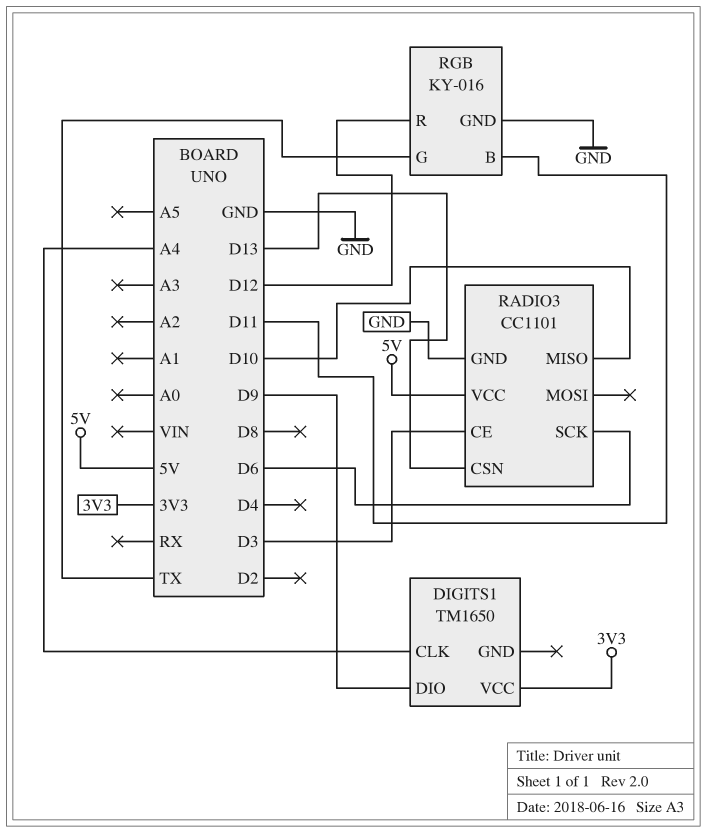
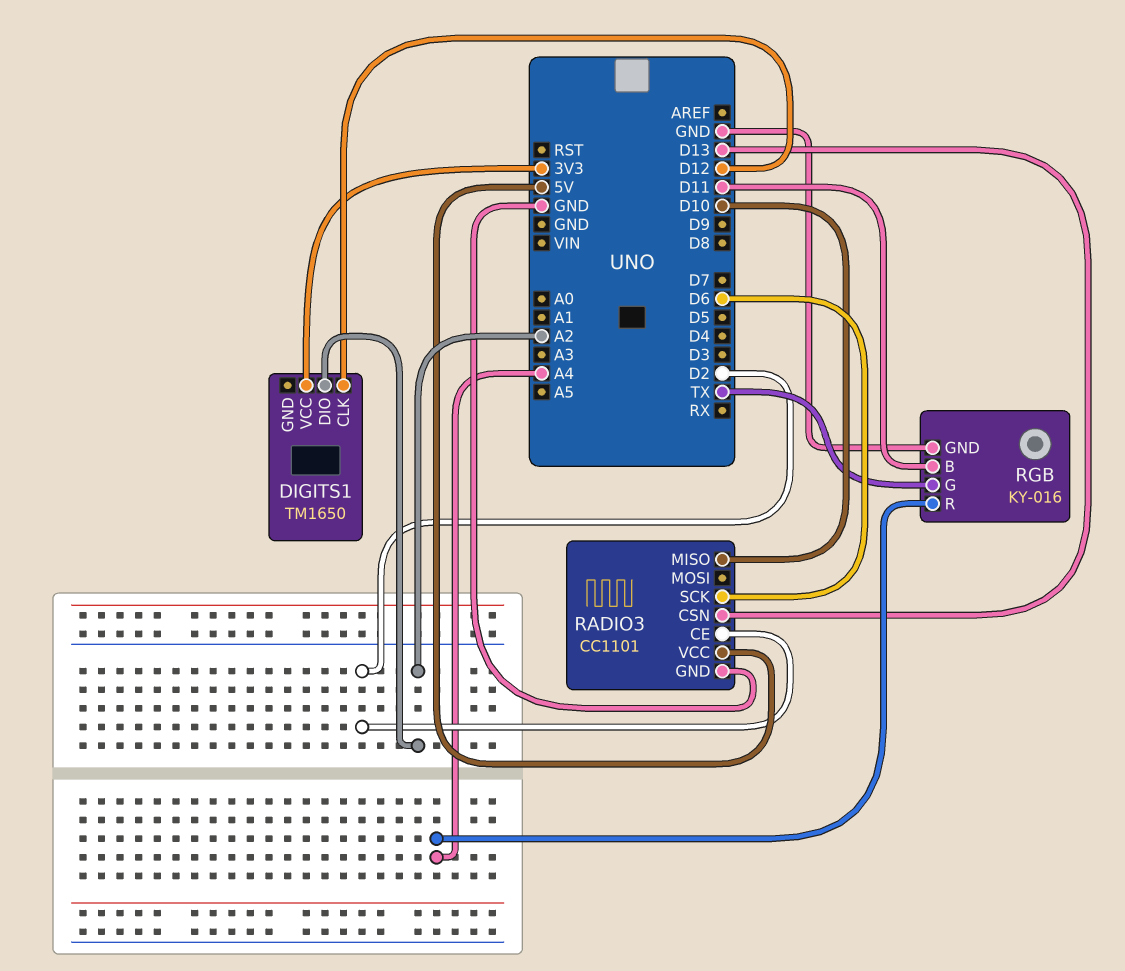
DIGITS1 pin CLK: A4 -> D12
DIGITS1 pin DIO: D9 -> A2
RADIO3 pin CE: D3 -> D2
RGB pin R: D12 -> A4

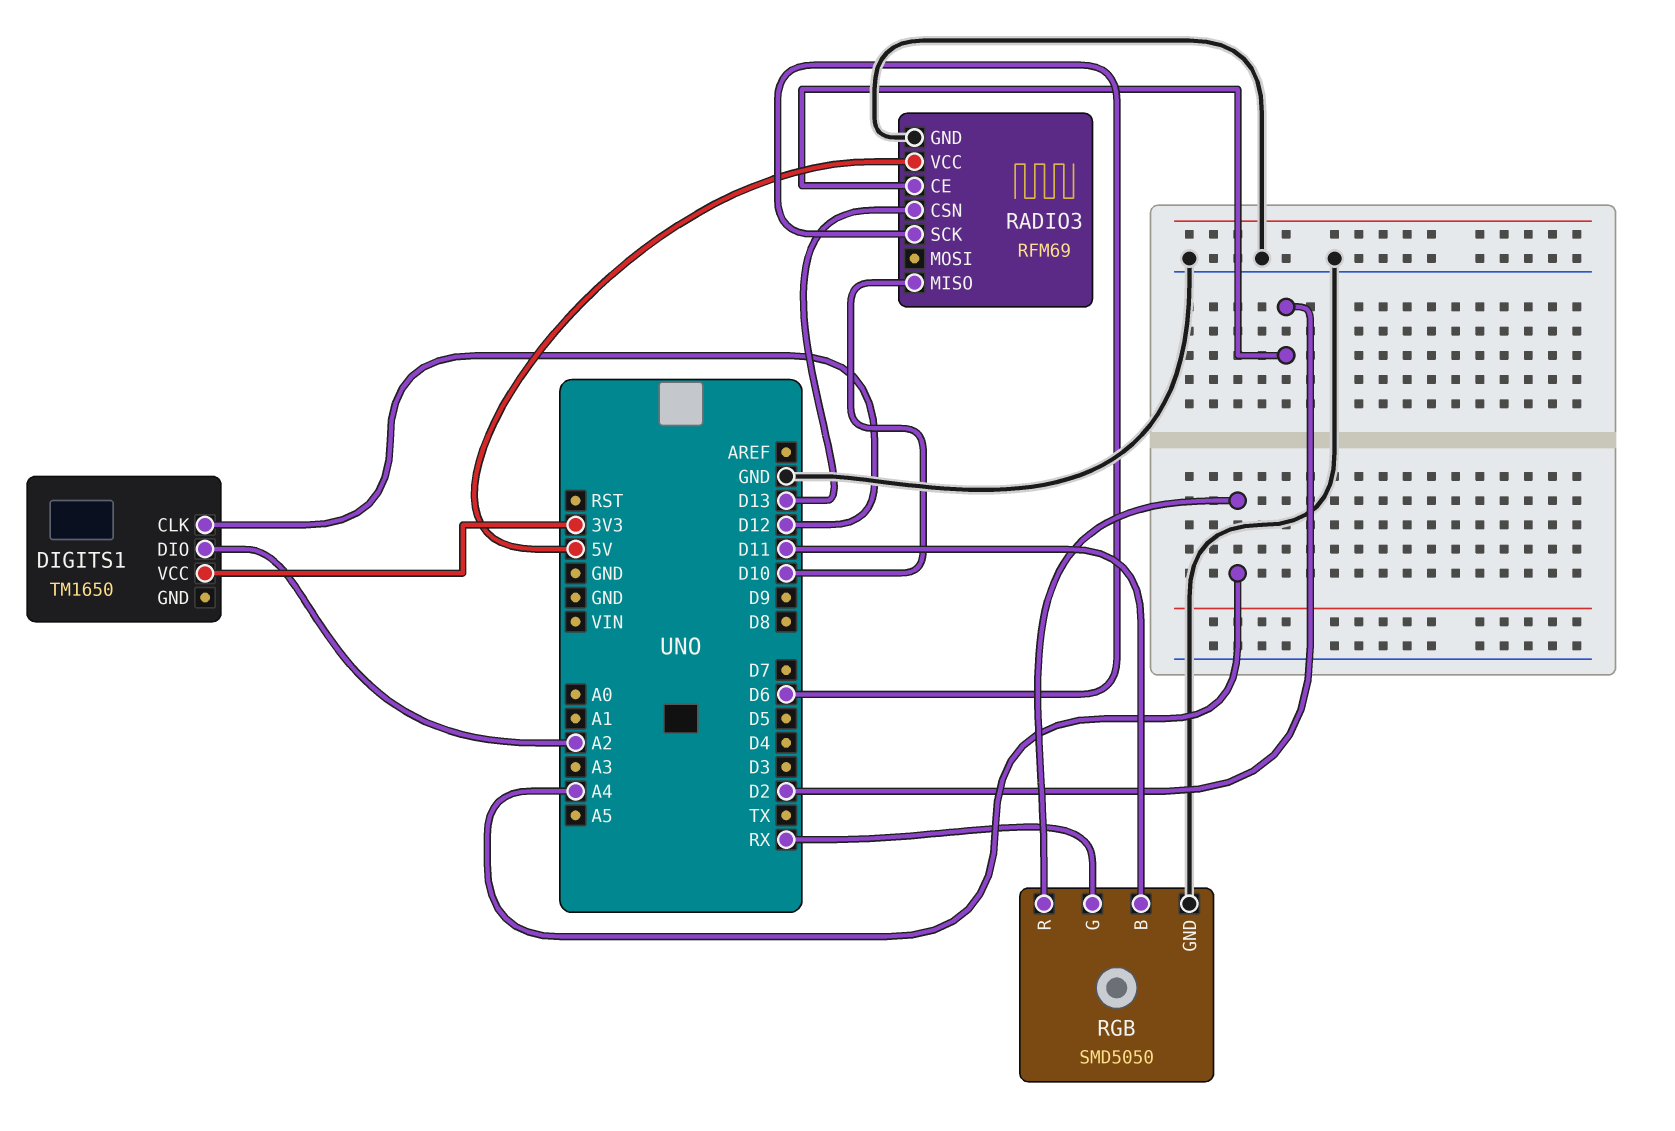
RADIO3: CC1101 -> RFM69
RGB: KY-016 -> SMD5050
RGB pin G: TX -> RX

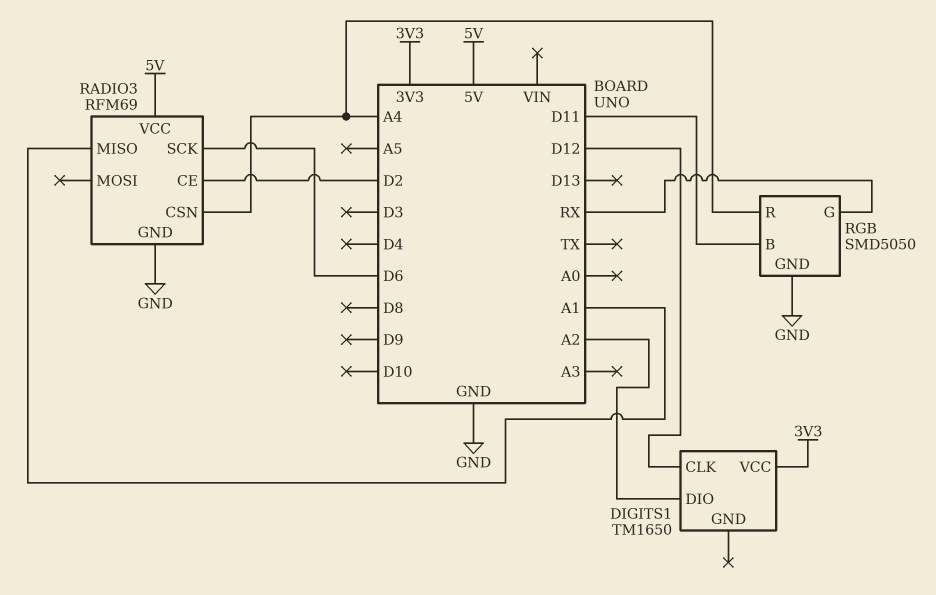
RADIO3 pin CSN: D13 -> A4
RADIO3 pin MISO: D10 -> A1

